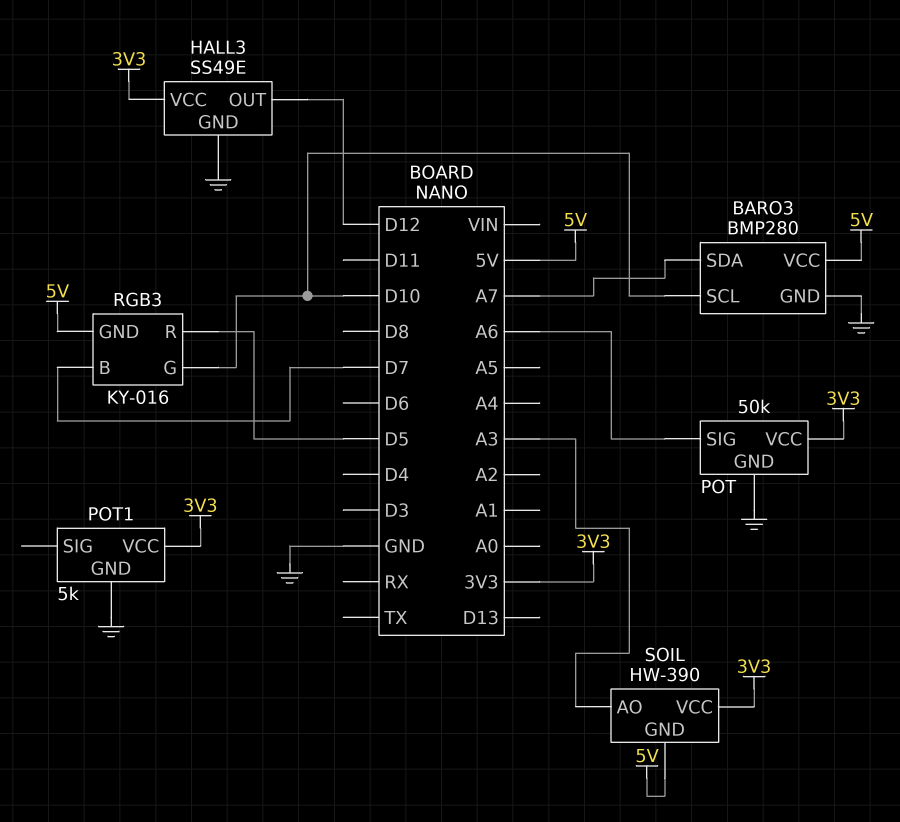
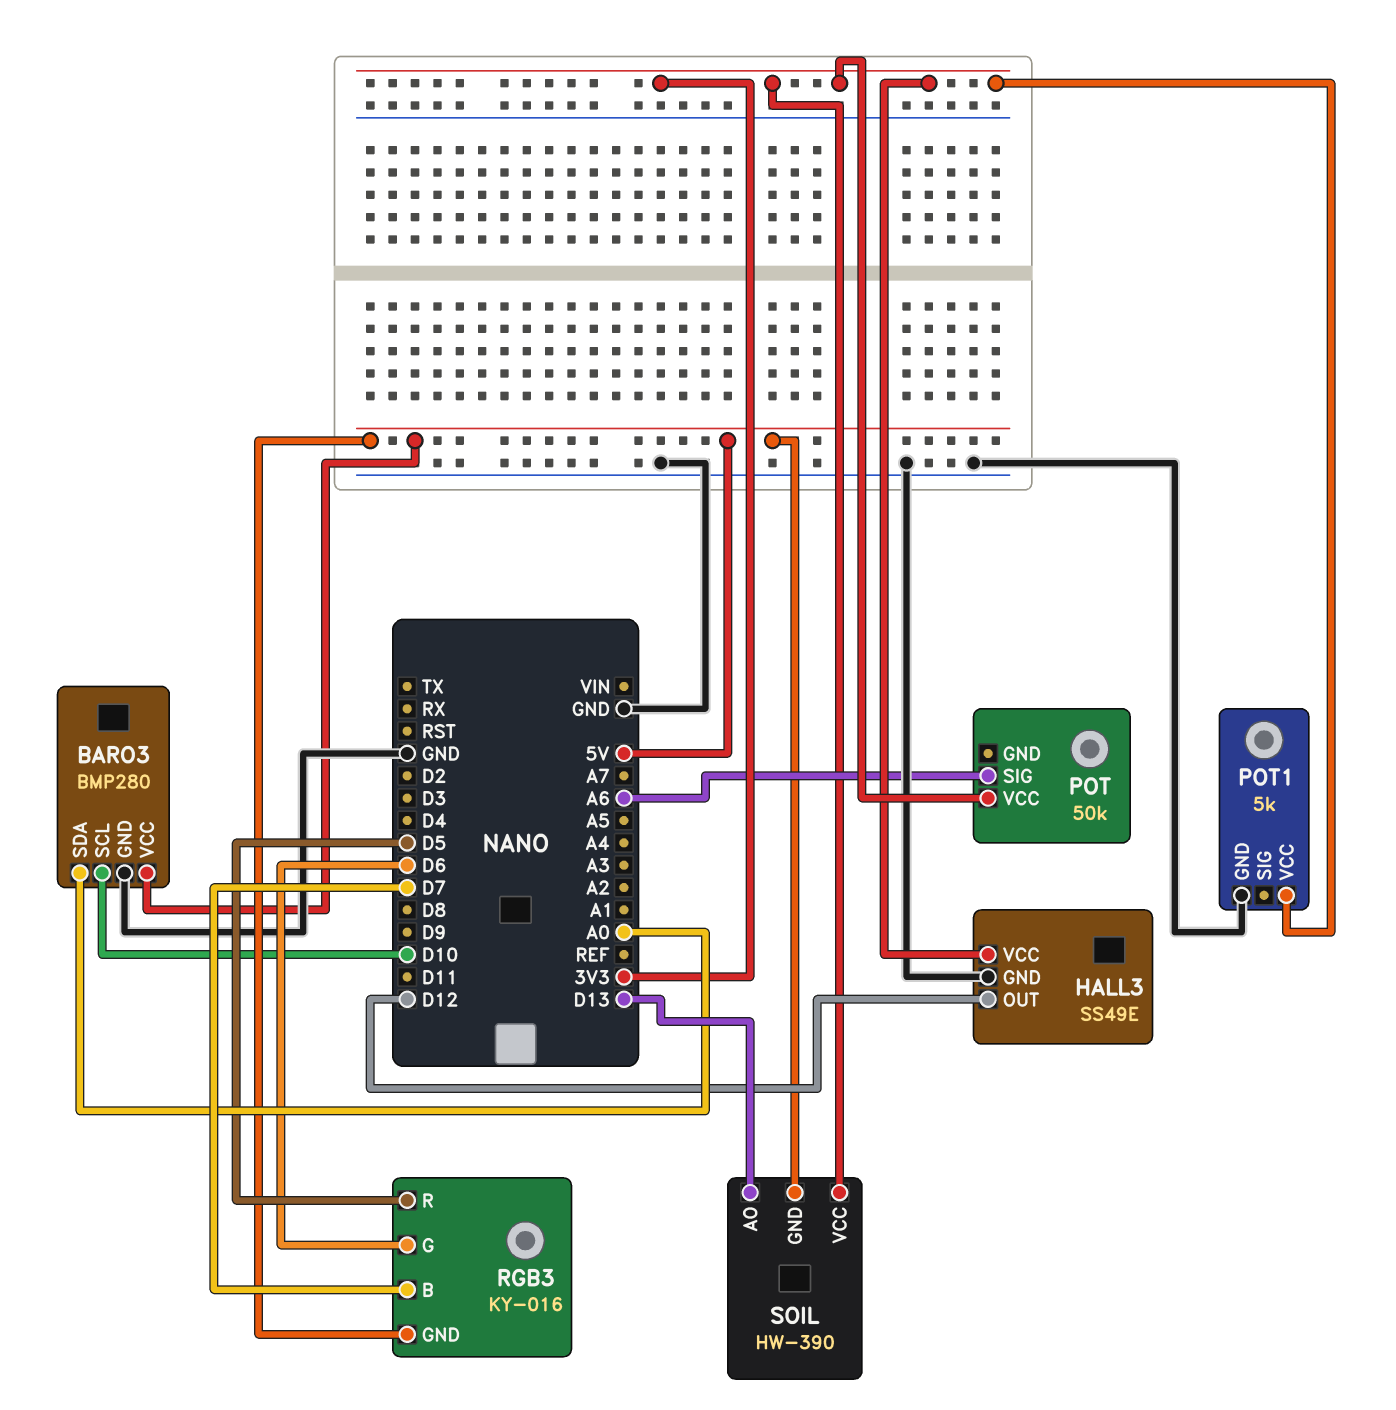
BARO3 pin SDA: A7 -> A0
POT pin GND: GND -> none
RGB3 pin G: D10 -> D6
SOIL pin AO: A3 -> D13

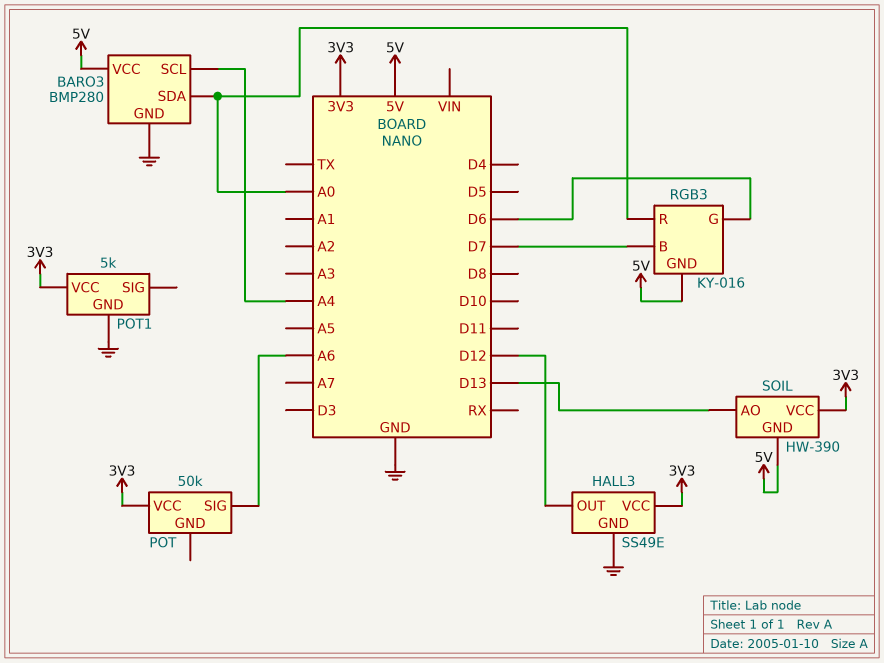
BARO3 pin SCL: D10 -> A4
RGB3 pin R: D5 -> A0

